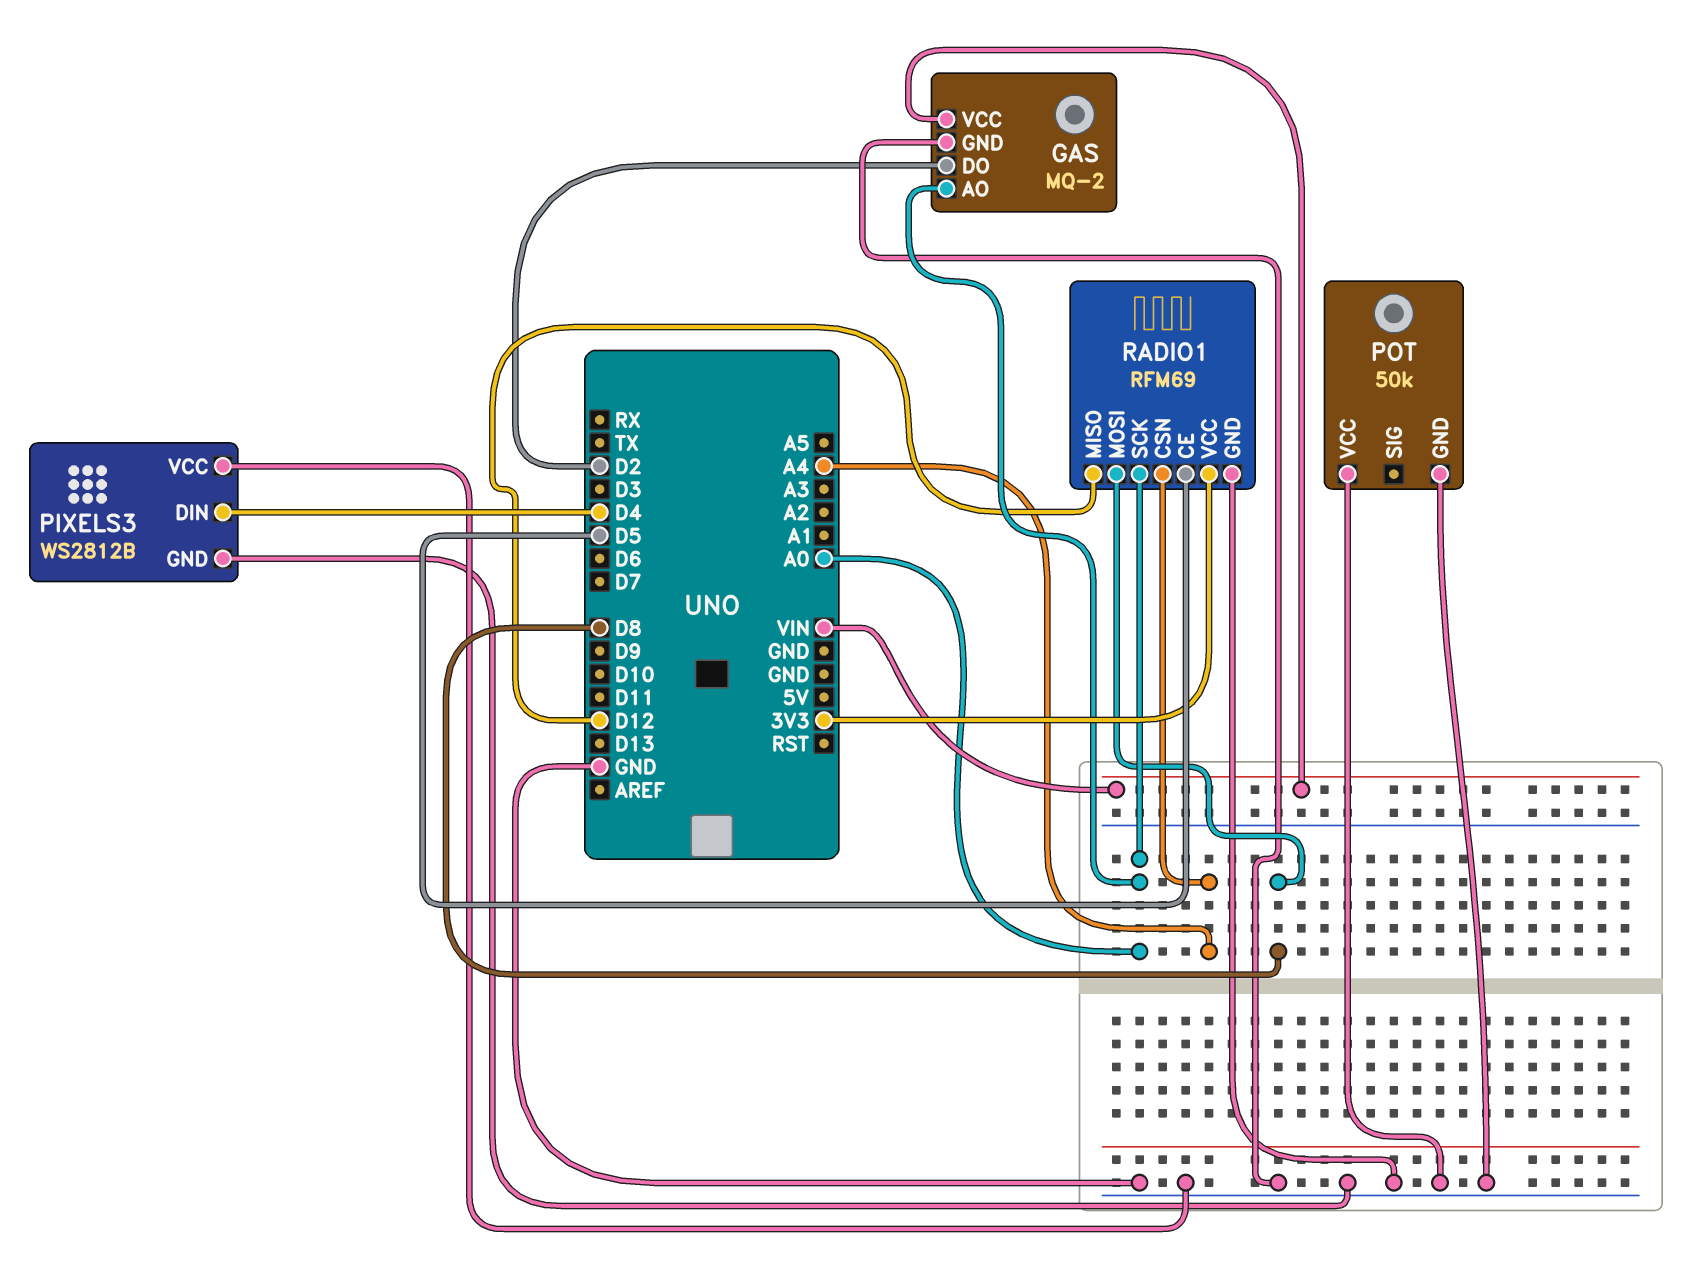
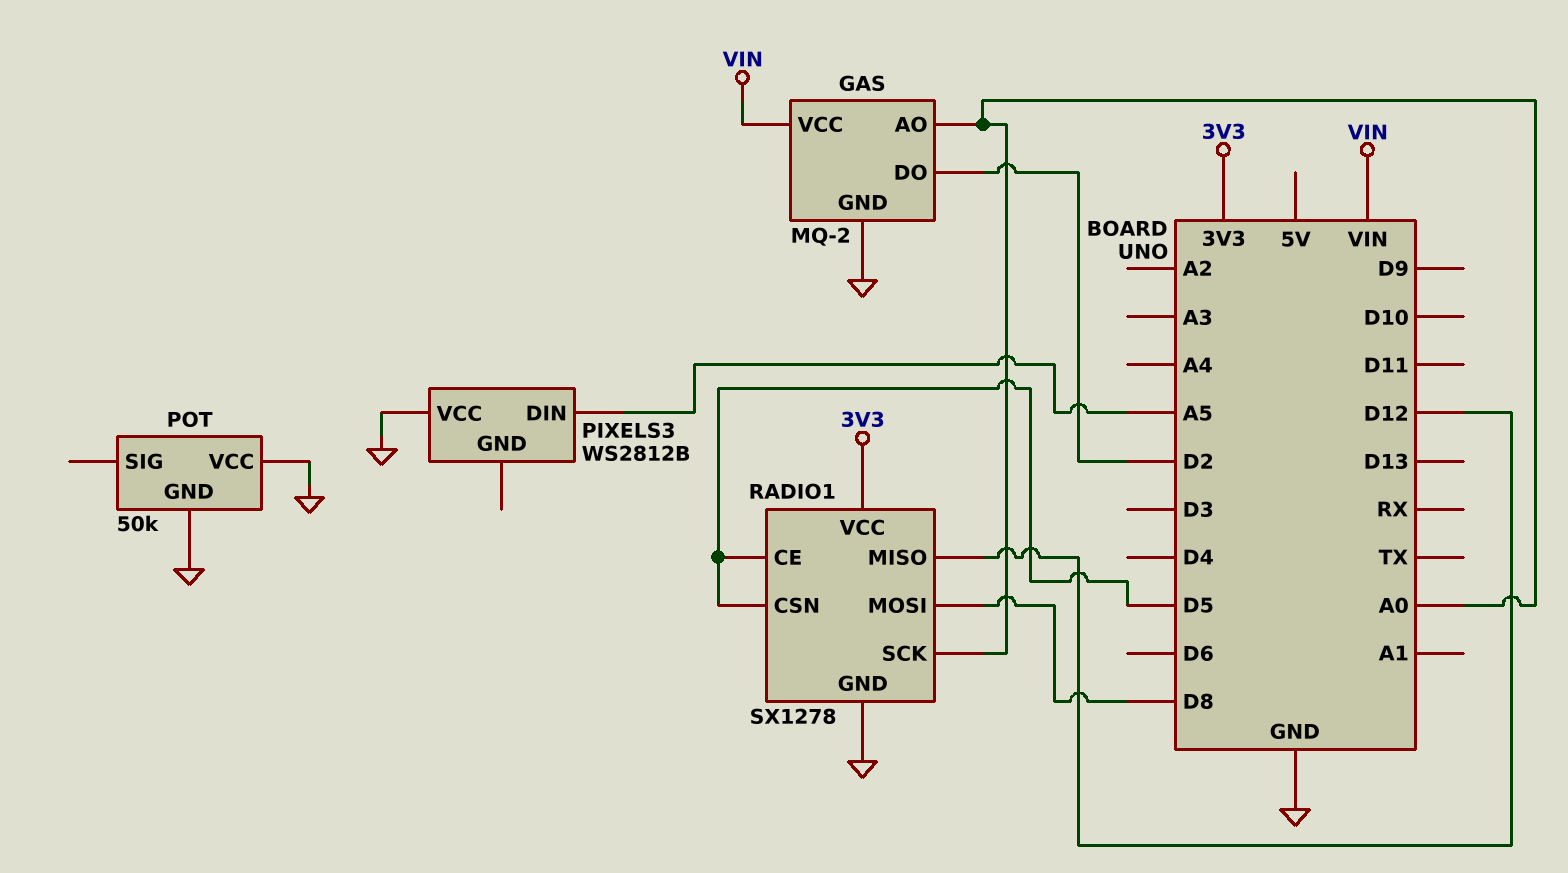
PIXELS3 pin DIN: D4 -> A5
PIXELS3 pin GND: GND -> none
RADIO1: RFM69 -> SX1278
RADIO1 pin CSN: A4 -> D5

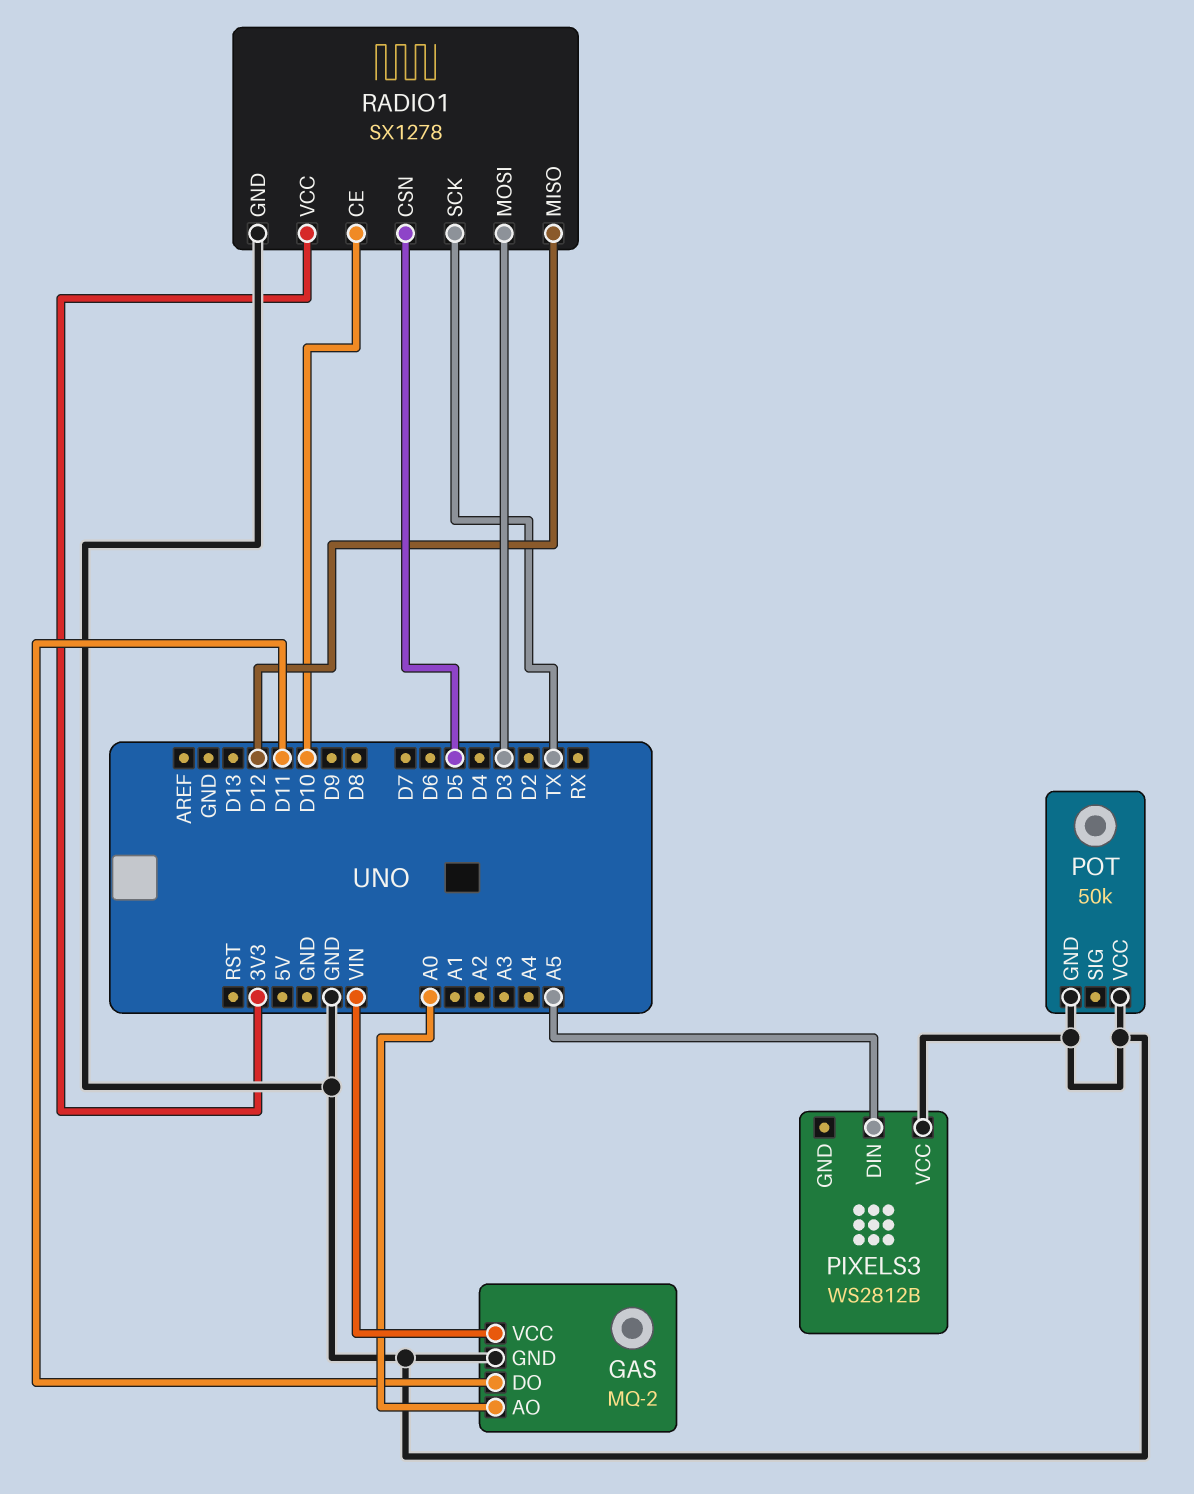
GAS pin DO: D2 -> D11
RADIO1 pin CE: D5 -> D10
RADIO1 pin MOSI: D8 -> D3
RADIO1 pin SCK: A0 -> TX

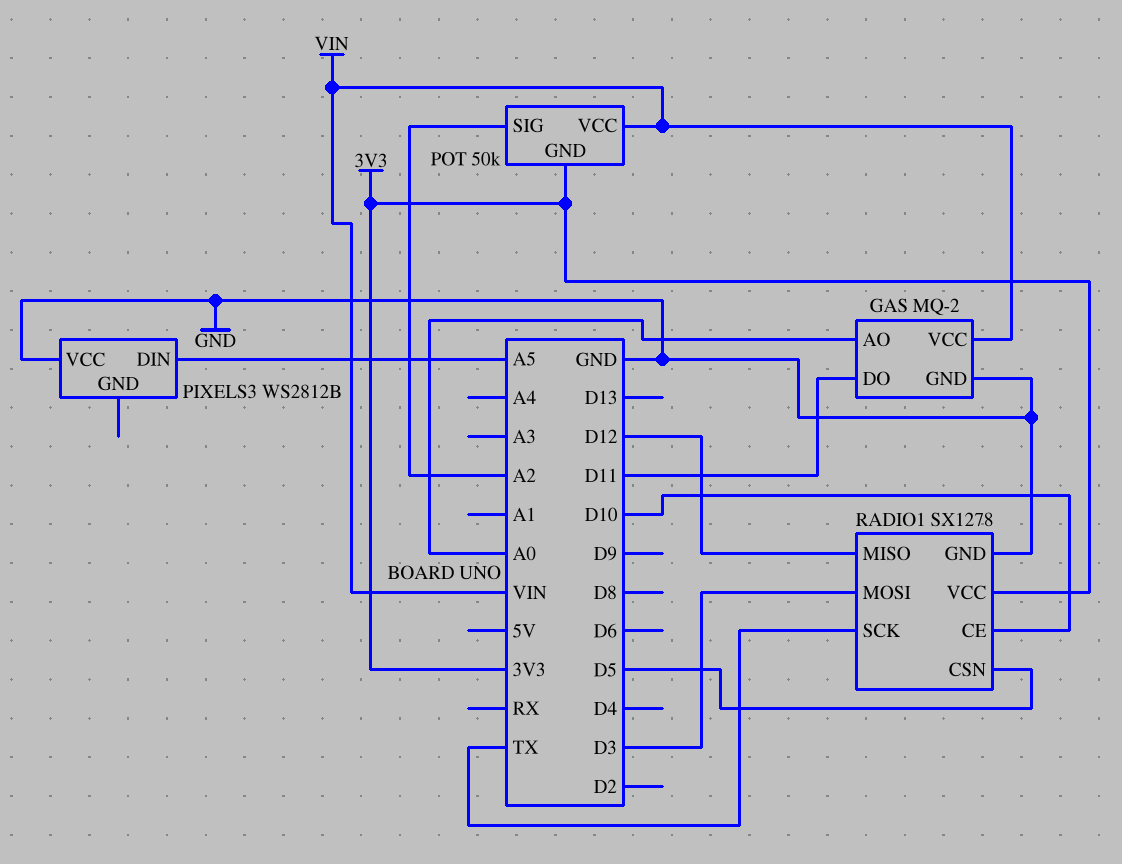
POT pin GND: GND -> 3V3
POT pin SIG: none -> A2
POT pin VCC: GND -> VIN

